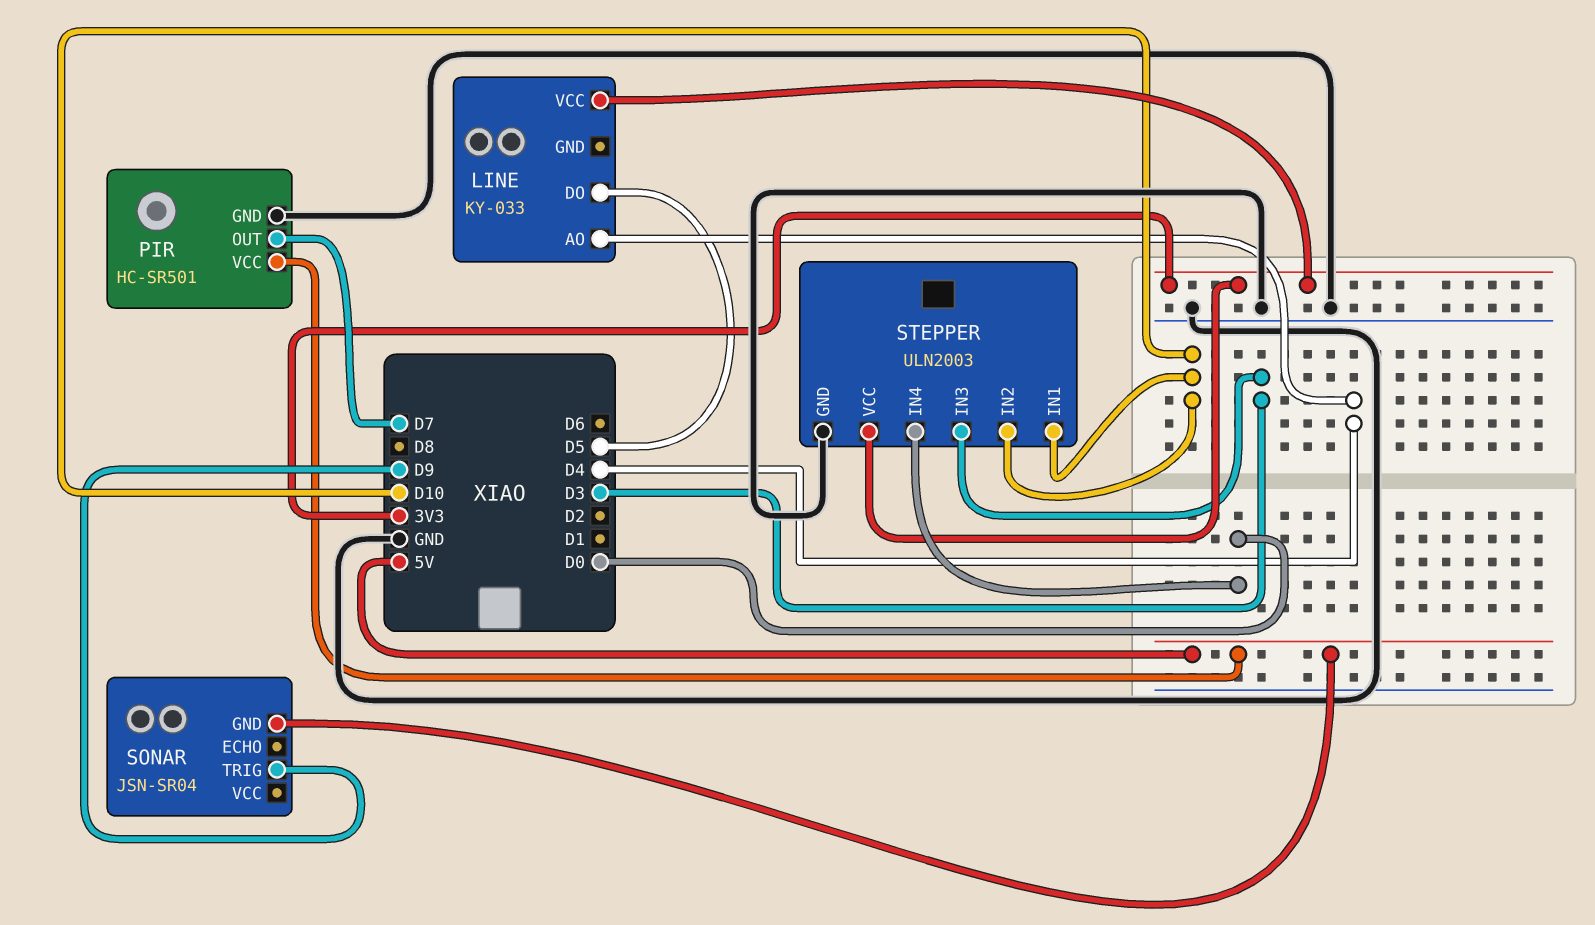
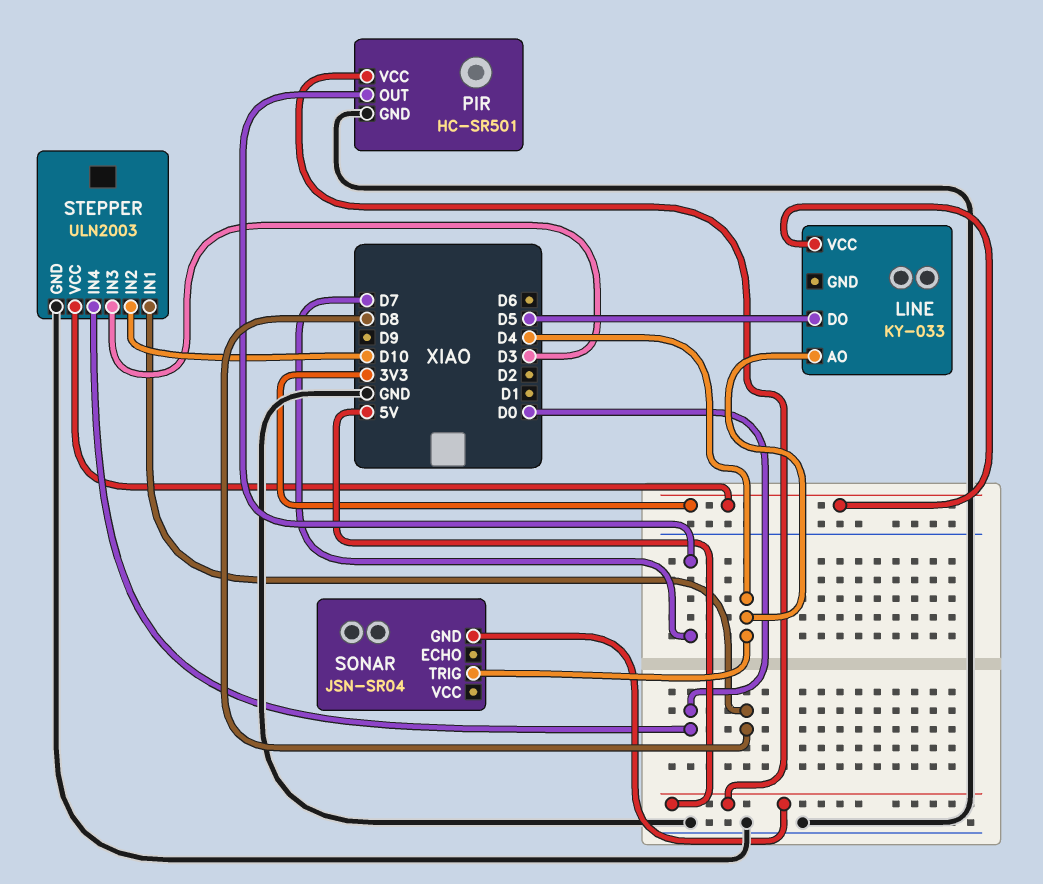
SONAR pin TRIG: D9 -> D4
STEPPER pin IN1: D10 -> D8

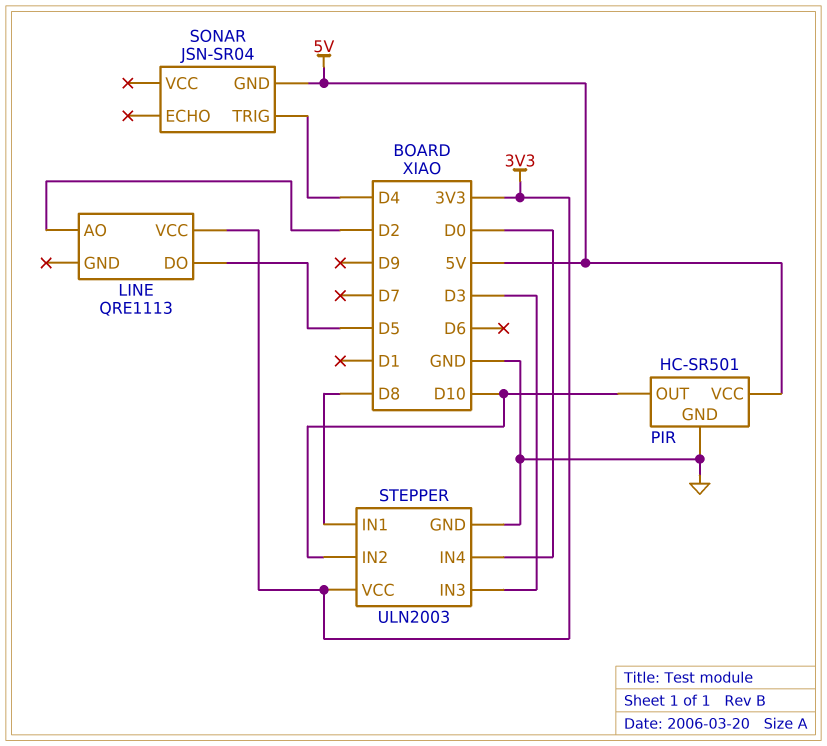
LINE: KY-033 -> QRE1113
LINE pin AO: D4 -> D2
PIR pin OUT: D7 -> D10

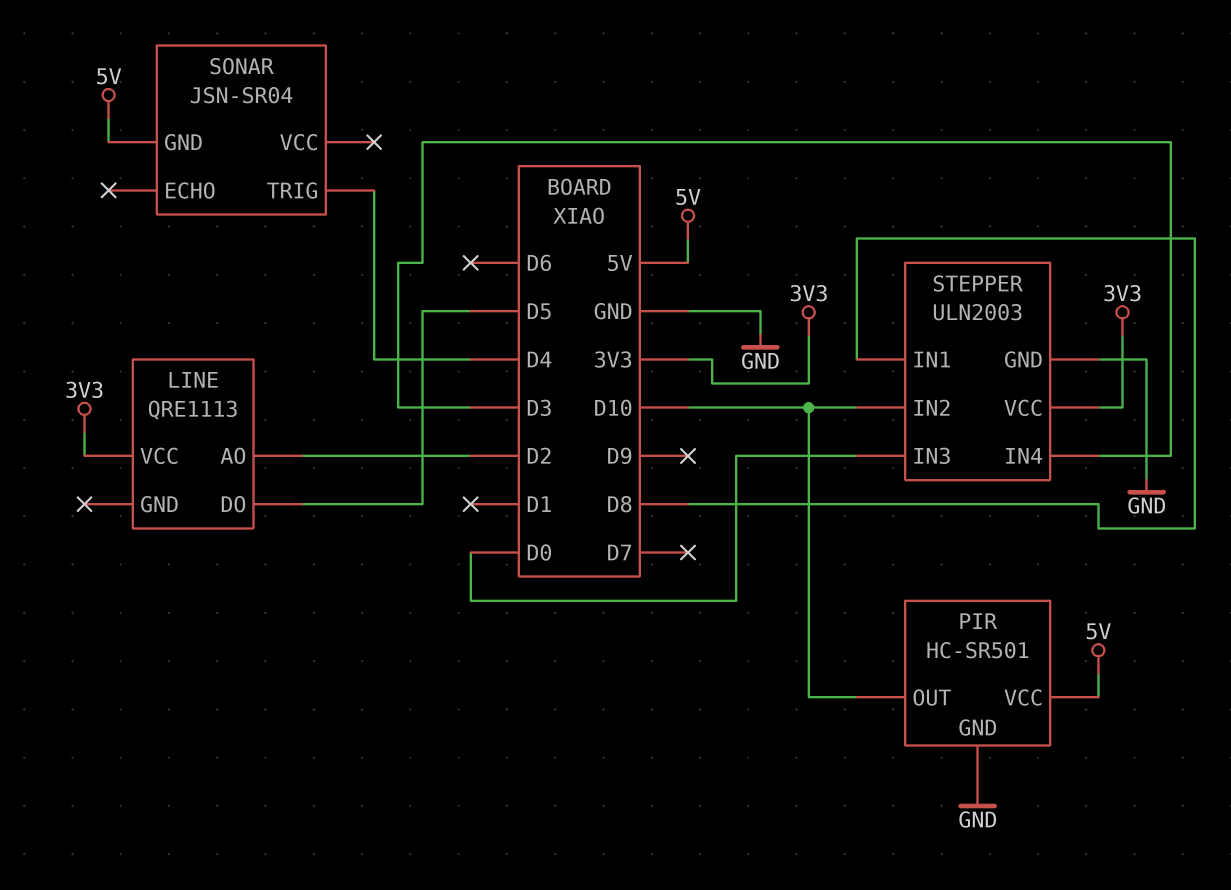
STEPPER pin IN3: D3 -> D0
STEPPER pin IN4: D0 -> D3

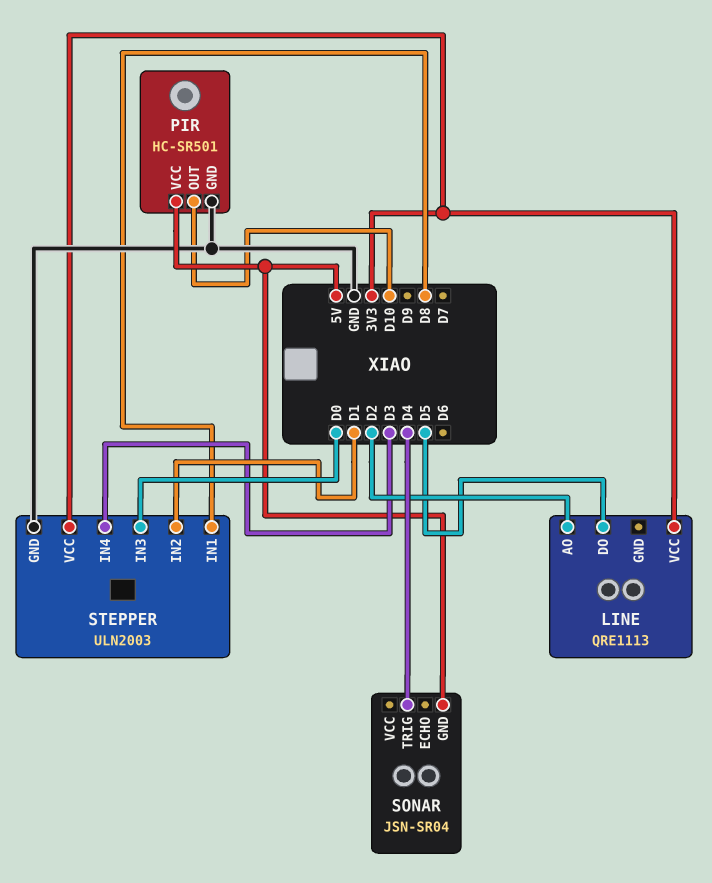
STEPPER pin IN2: D10 -> D1

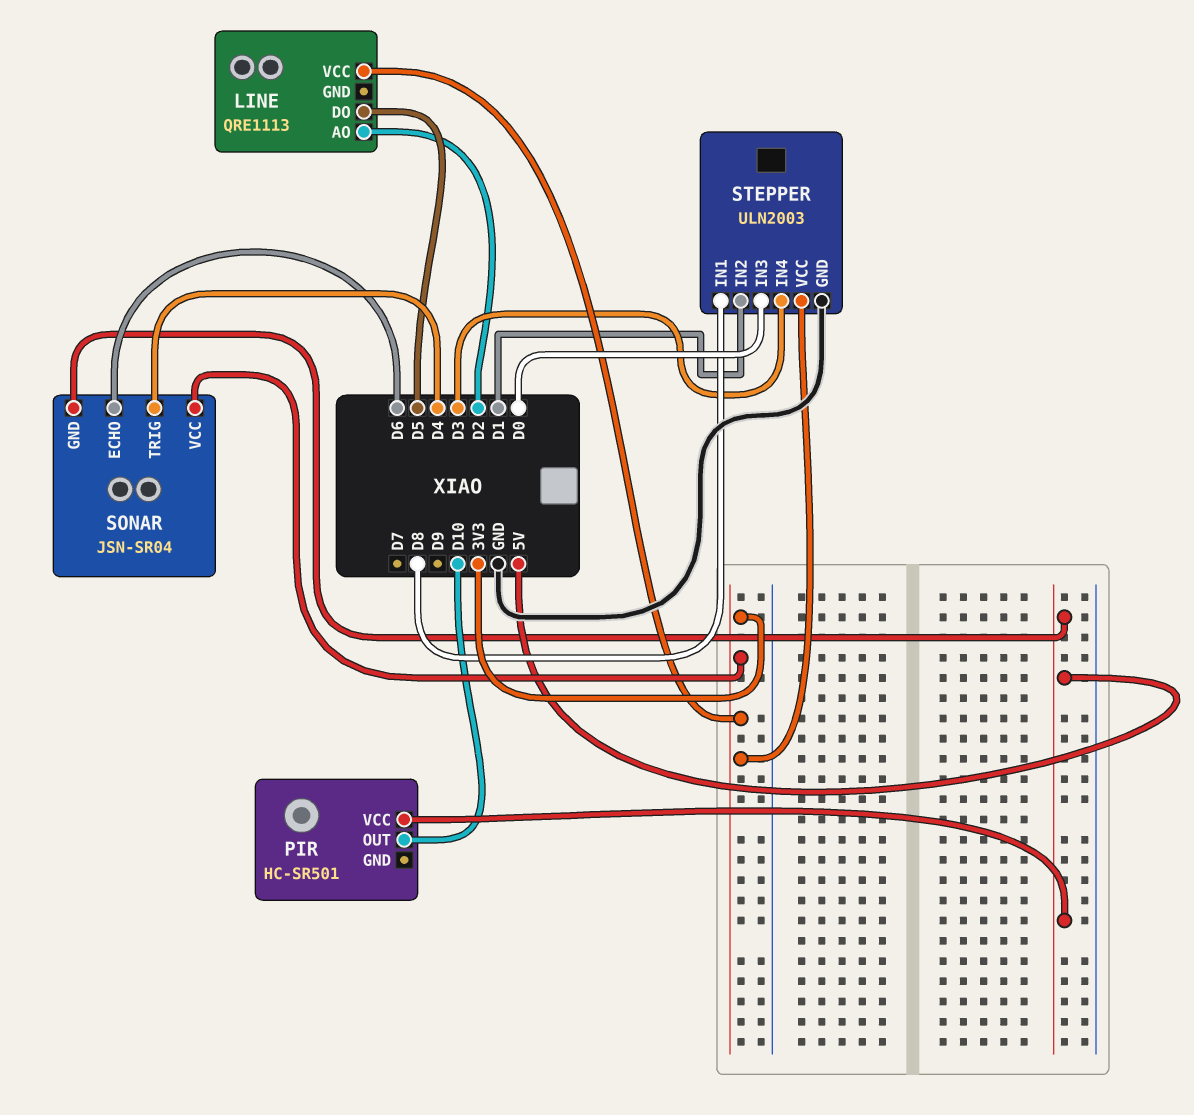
PIR pin GND: GND -> none
SONAR pin ECHO: none -> D6
SONAR pin VCC: none -> 3V3

